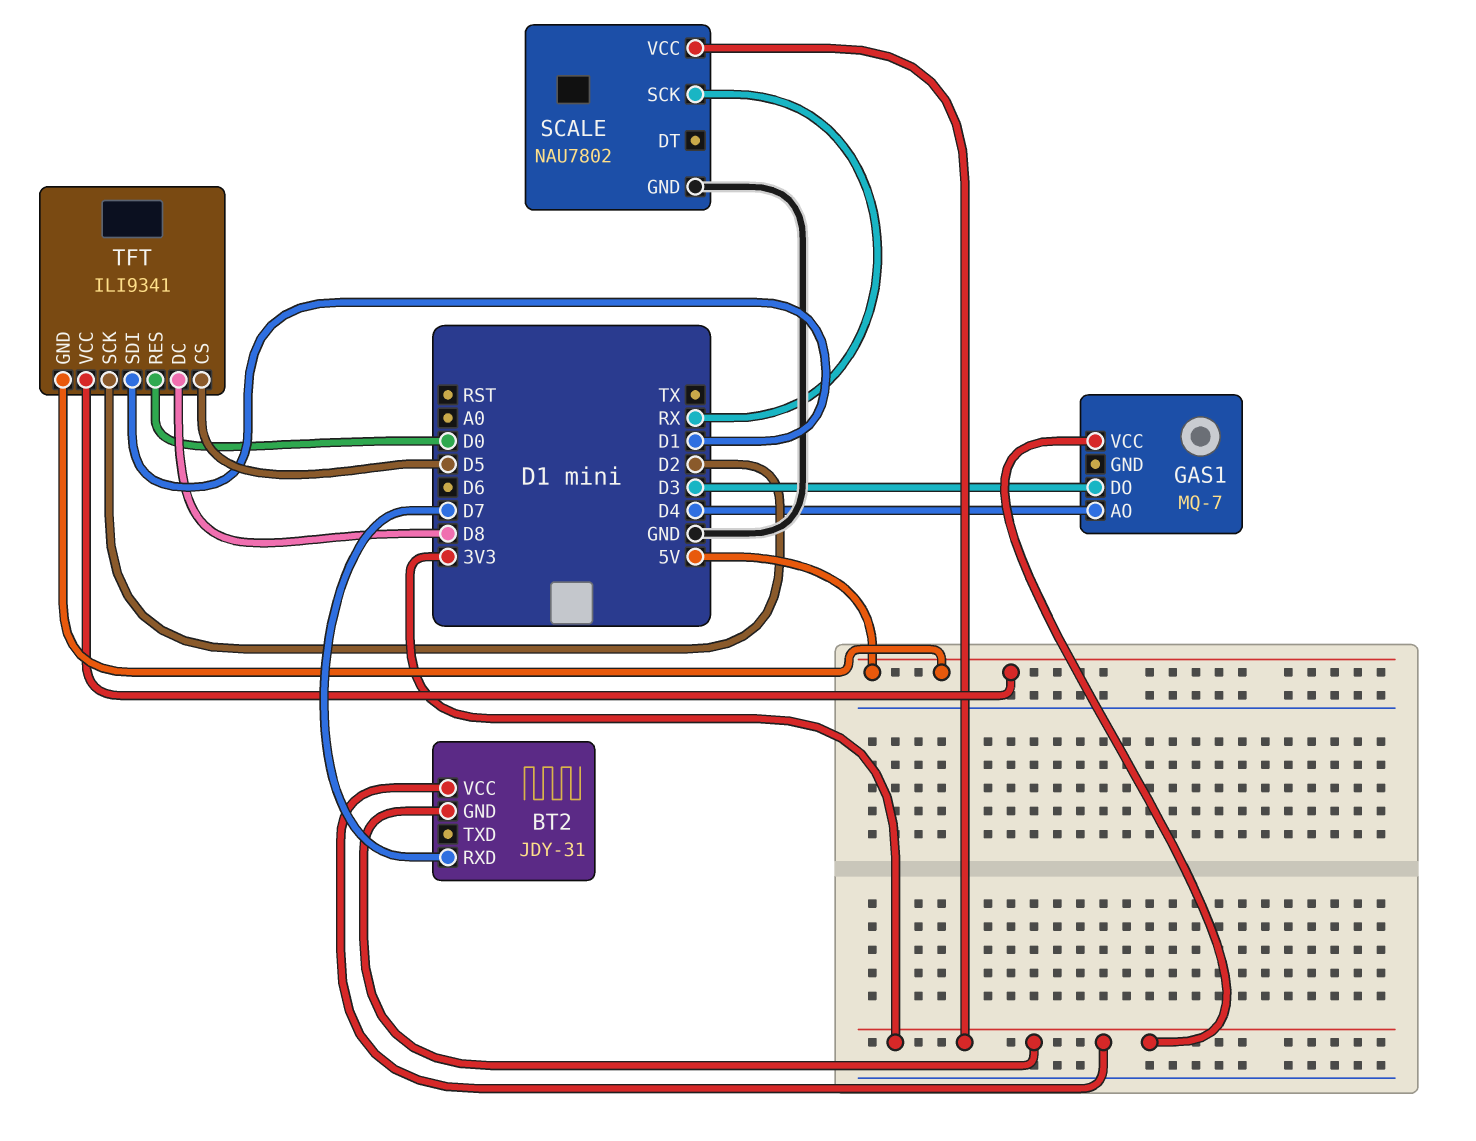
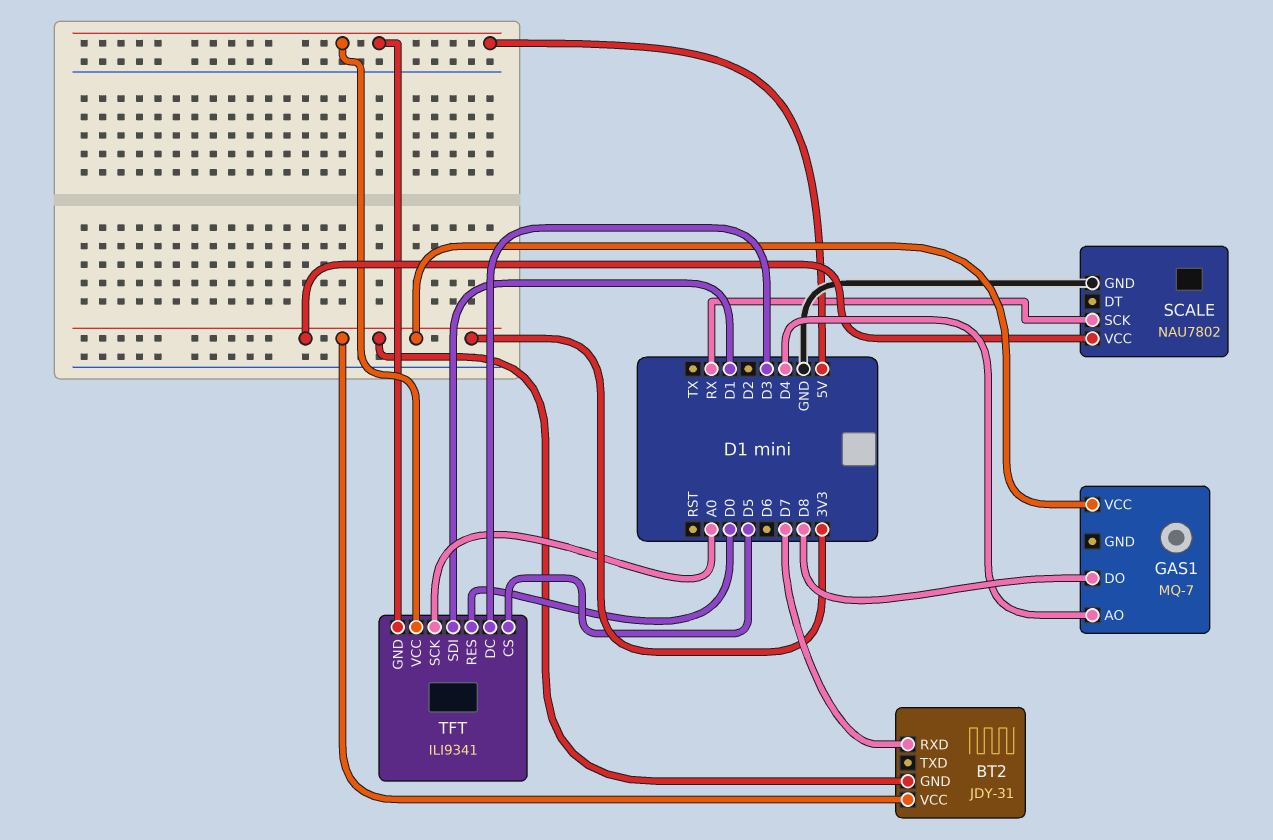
GAS1 pin DO: D3 -> D8
TFT pin DC: D8 -> D3
TFT pin SCK: D2 -> A0

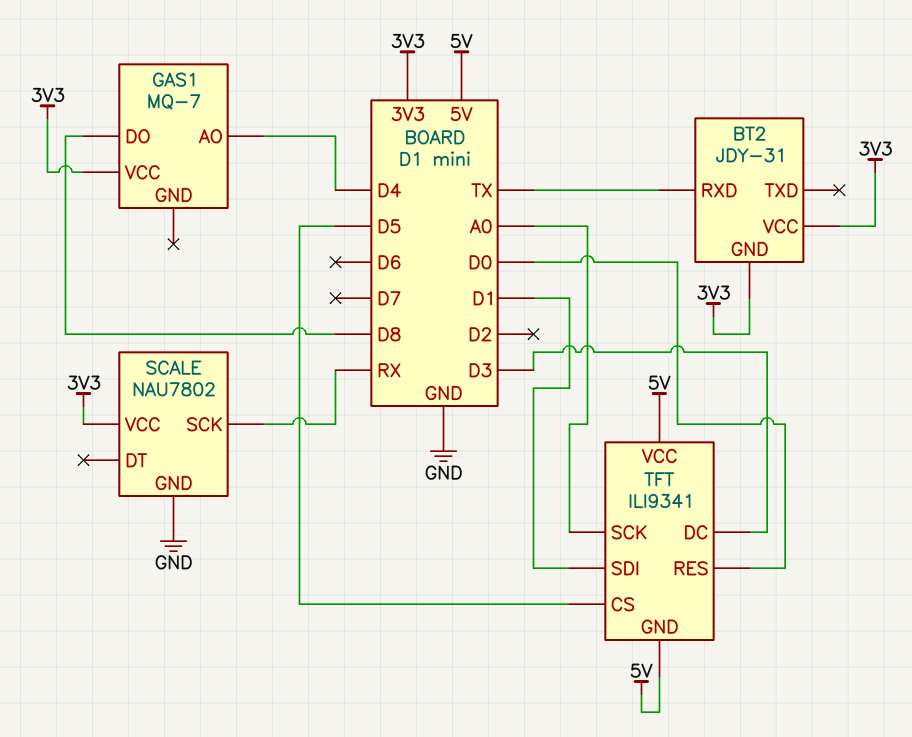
BT2 pin RXD: D7 -> TX

